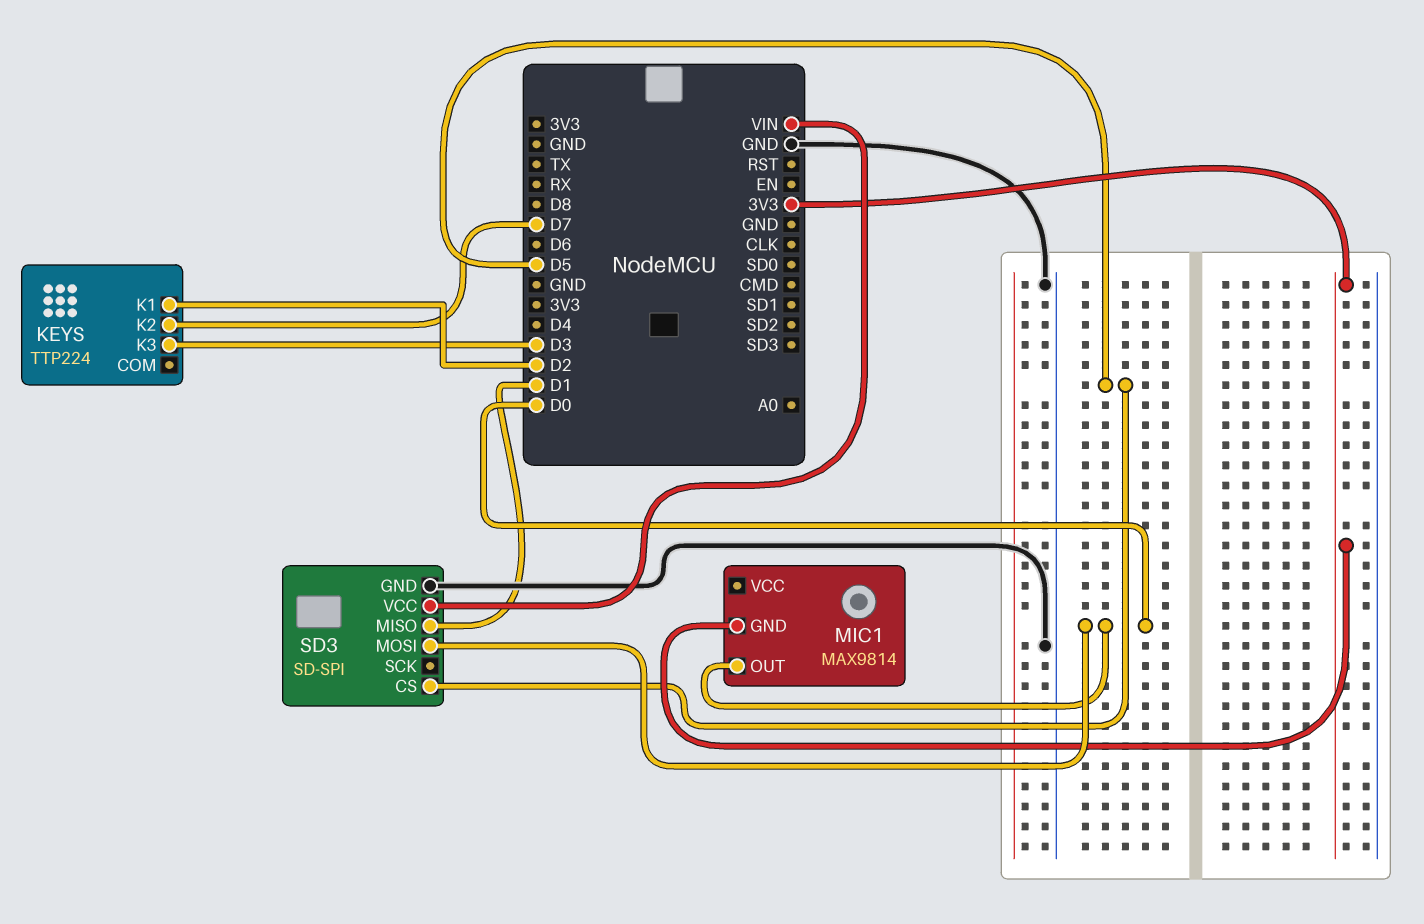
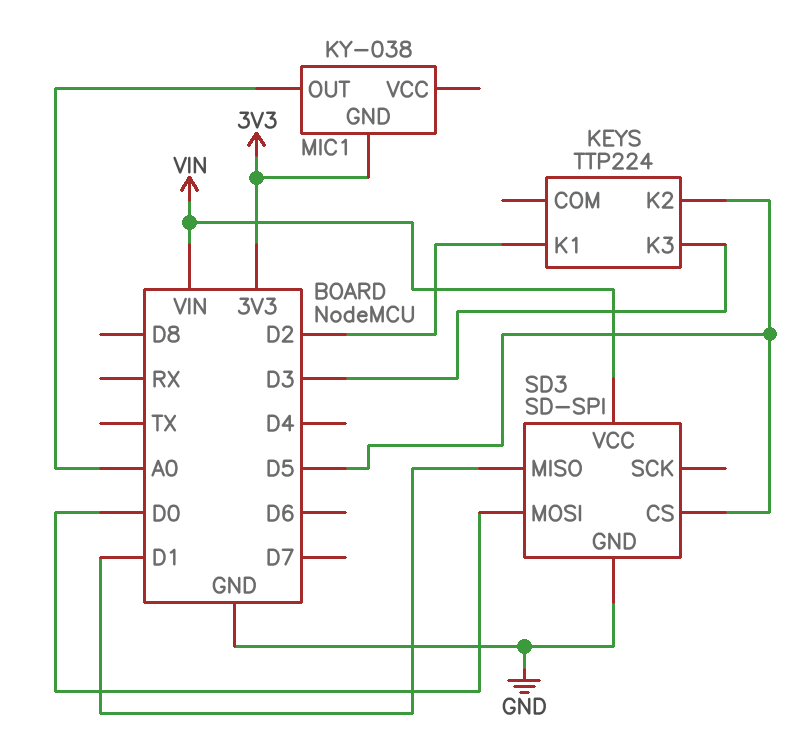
KEYS pin K2: D7 -> D5
MIC1: MAX9814 -> KY-038
MIC1 pin OUT: D0 -> A0

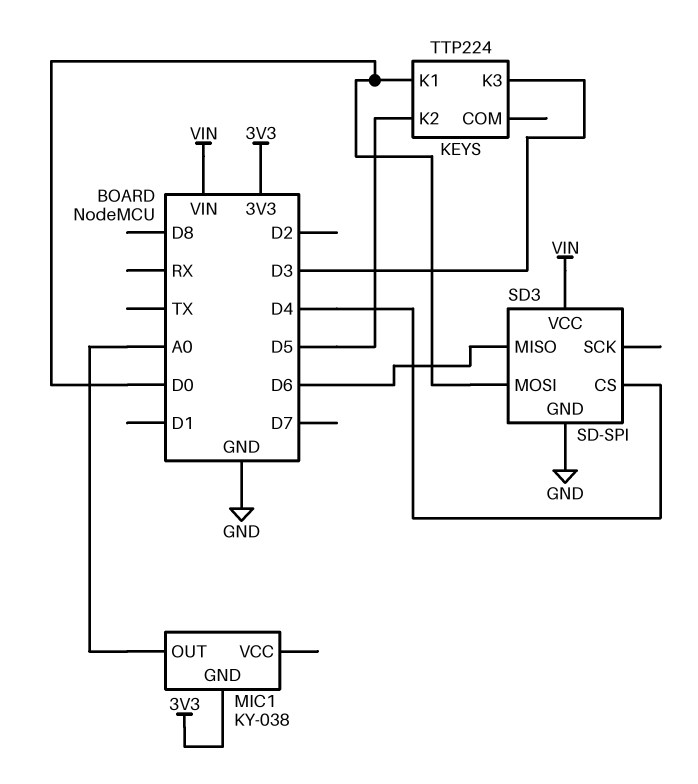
KEYS pin K1: D2 -> D0
SD3 pin CS: D5 -> D4
SD3 pin MISO: D1 -> D6

